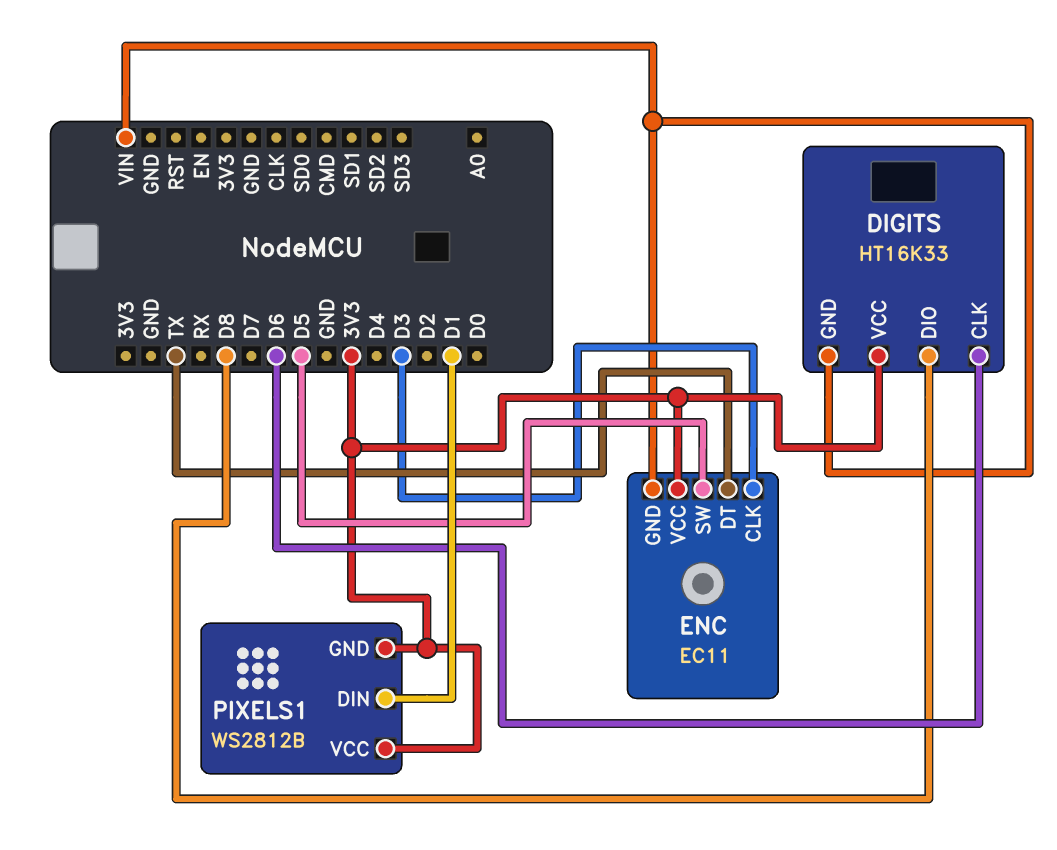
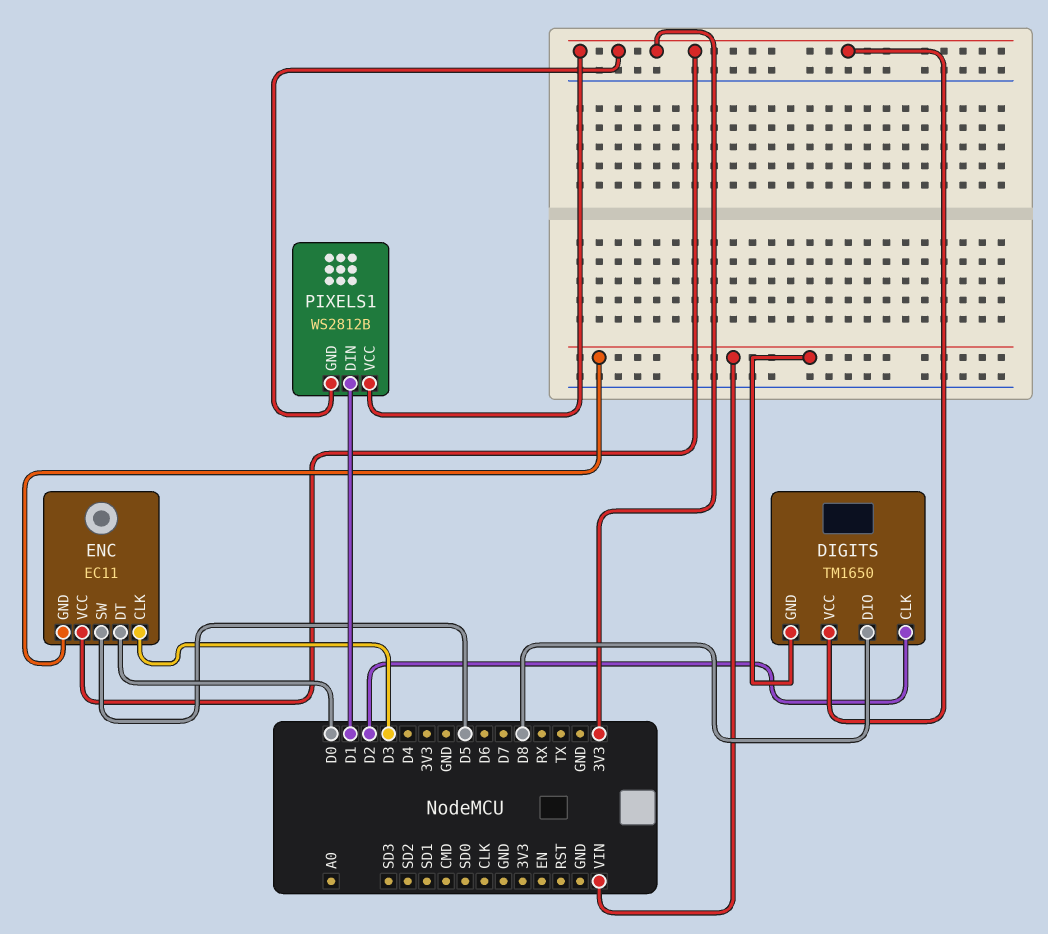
DIGITS: HT16K33 -> TM1650
DIGITS pin CLK: D6 -> D2
ENC pin DT: TX -> D0

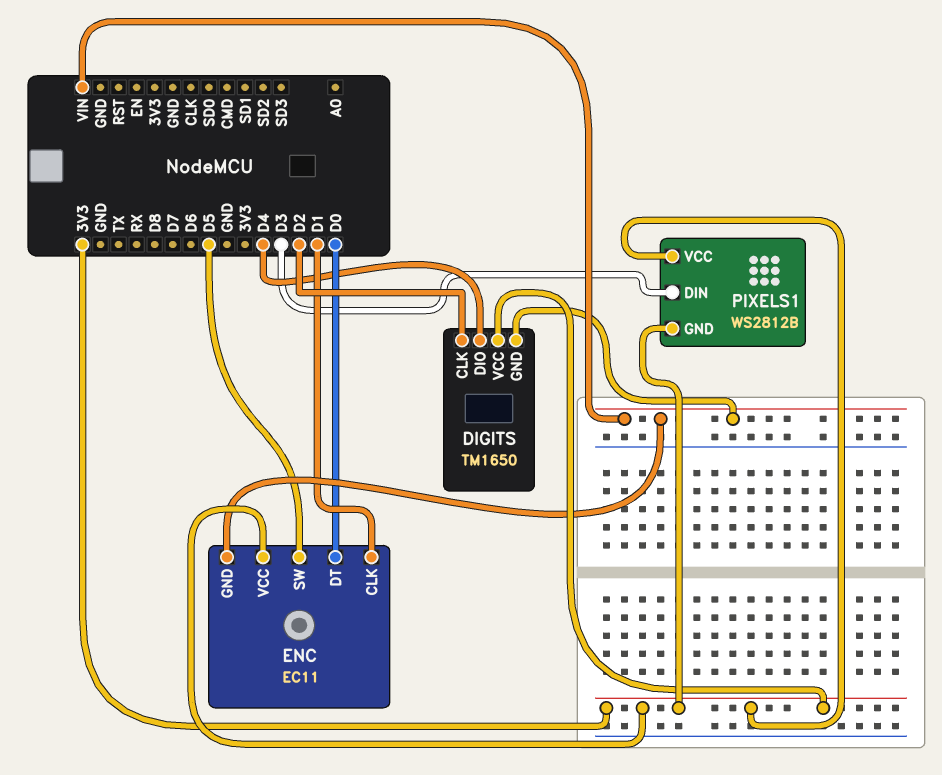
DIGITS pin DIO: D8 -> D4
ENC pin CLK: D3 -> D1
PIXELS1 pin DIN: D1 -> D3

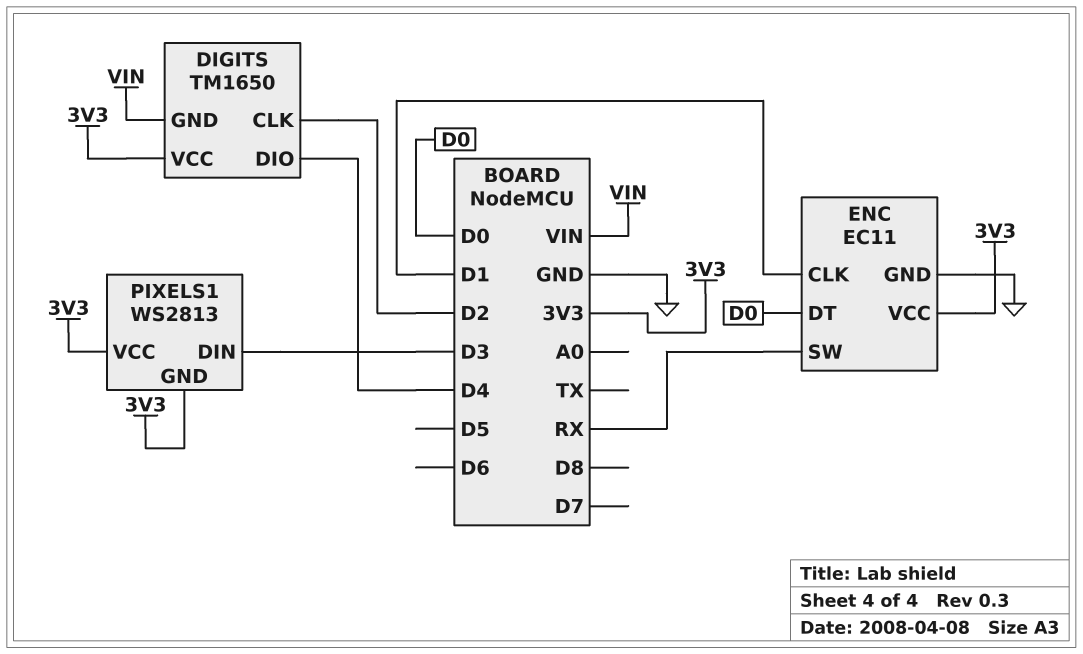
ENC pin GND: VIN -> GND
ENC pin SW: D5 -> RX
PIXELS1: WS2812B -> WS2813

